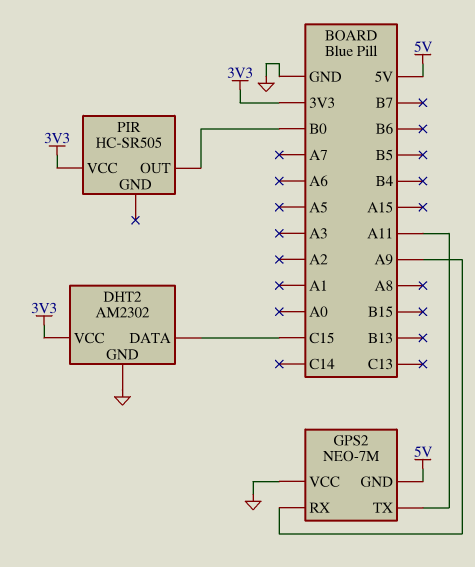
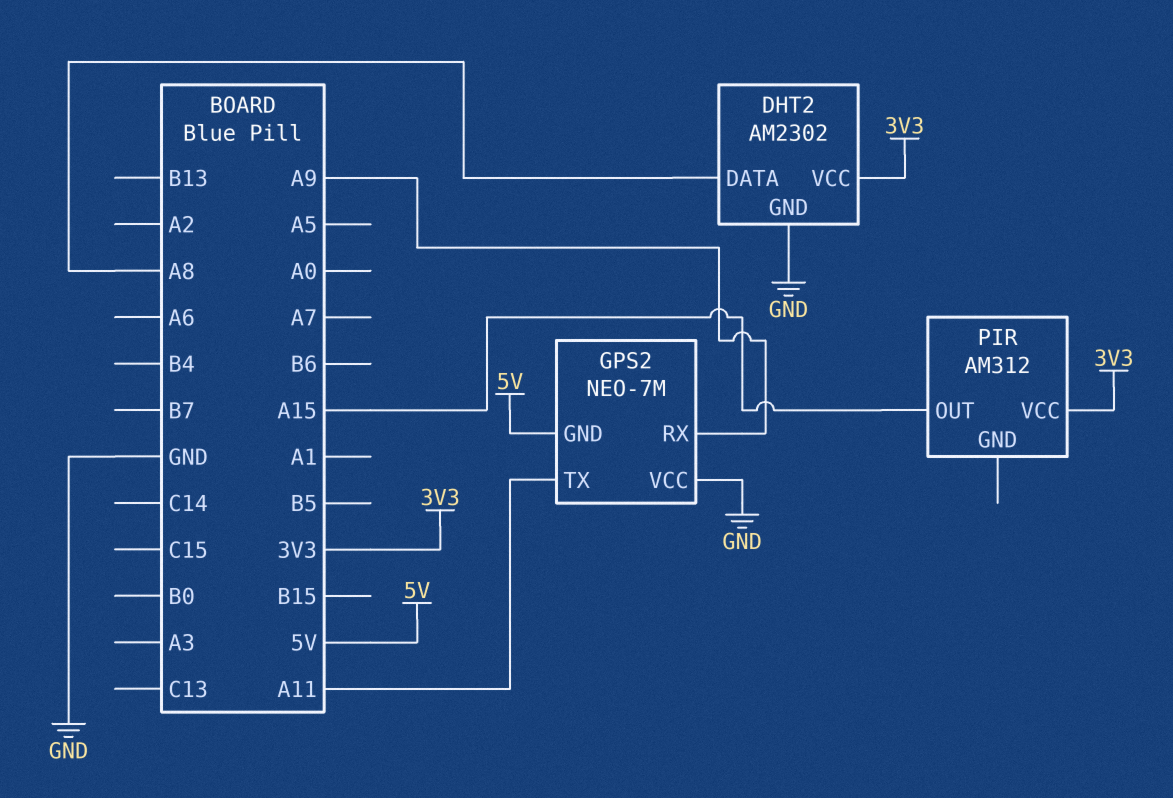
DHT2 pin DATA: C15 -> A8
PIR: HC-SR505 -> AM312
PIR pin OUT: B0 -> A15

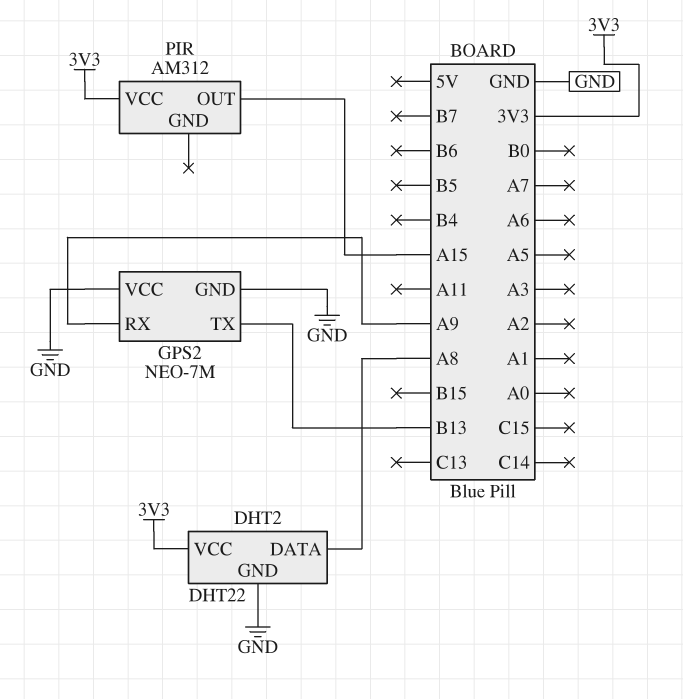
DHT2: AM2302 -> DHT22
GPS2 pin GND: 5V -> GND
GPS2 pin TX: A11 -> B13

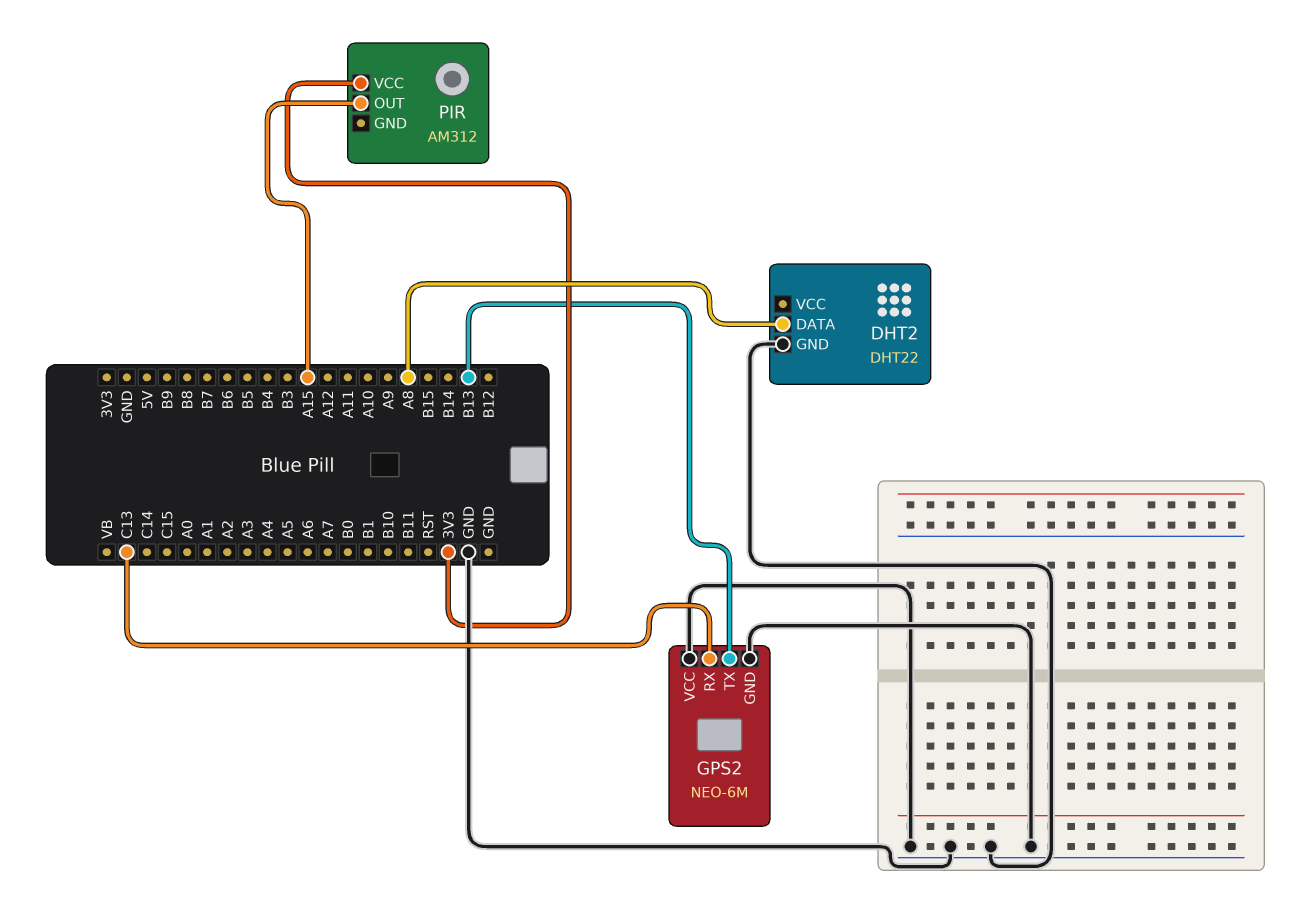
DHT2 pin VCC: 3V3 -> none
GPS2: NEO-7M -> NEO-6M
GPS2 pin RX: A9 -> C13

